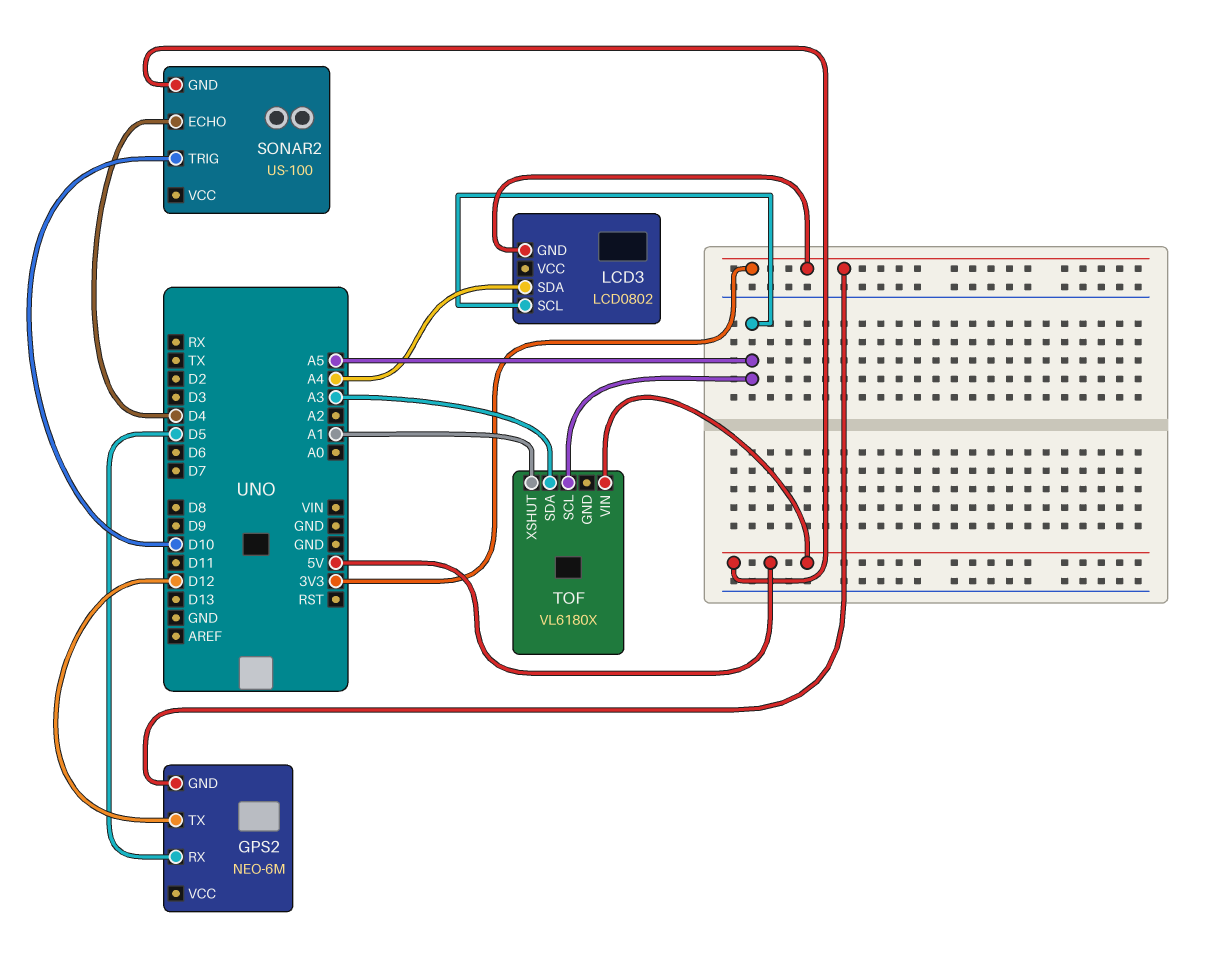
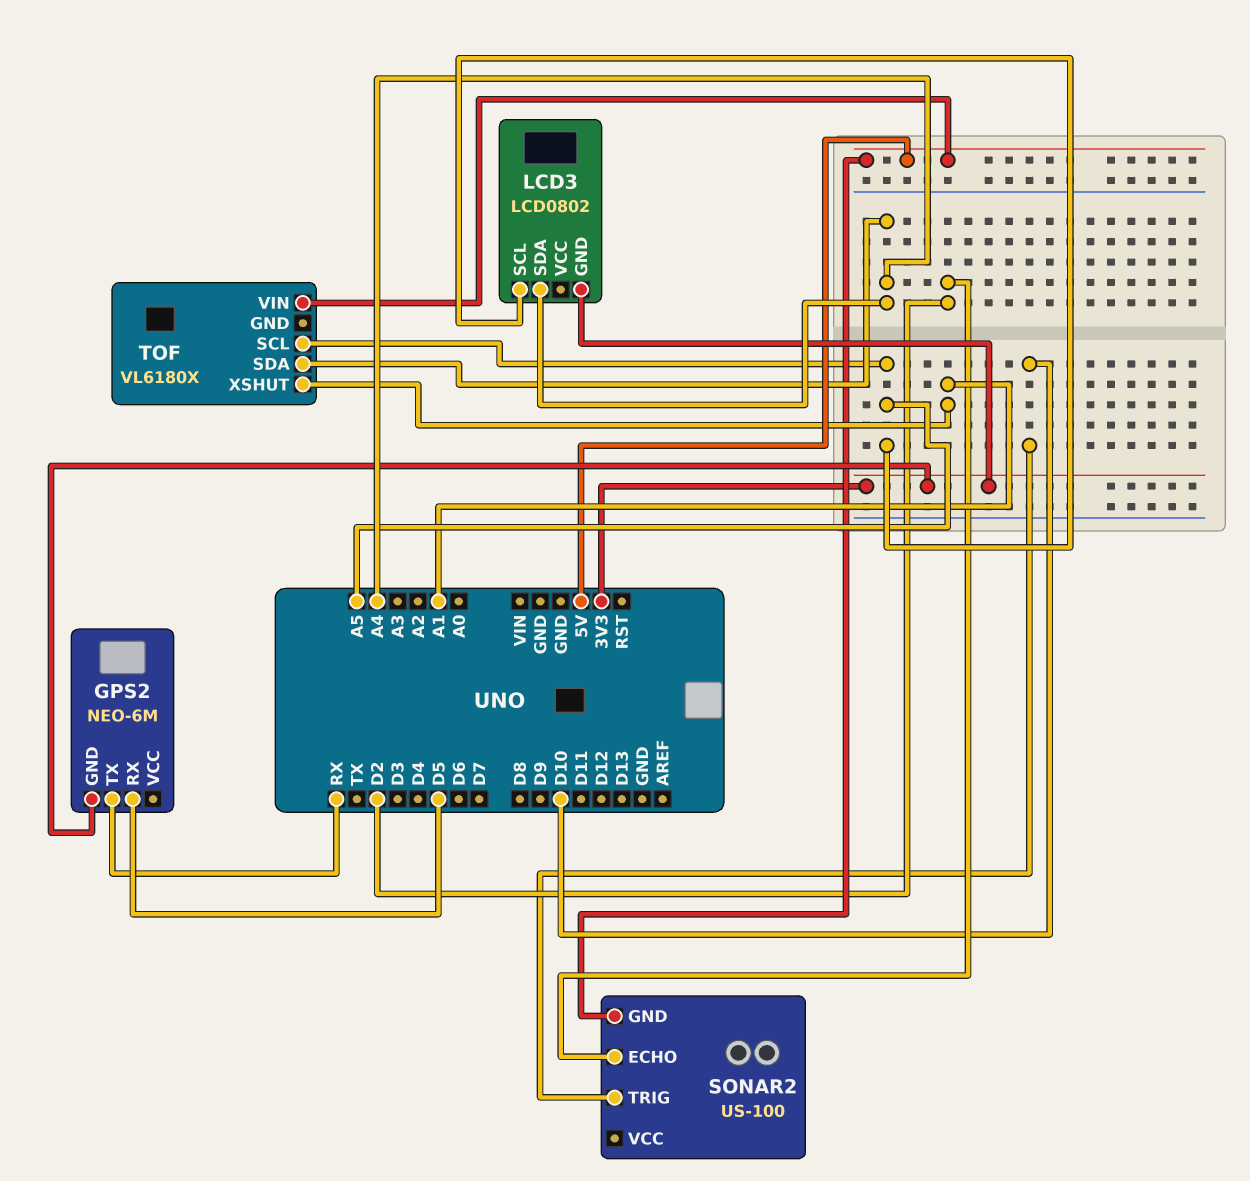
GPS2 pin TX: D12 -> RX
SONAR2 pin ECHO: D4 -> D2
TOF pin SDA: A3 -> A4

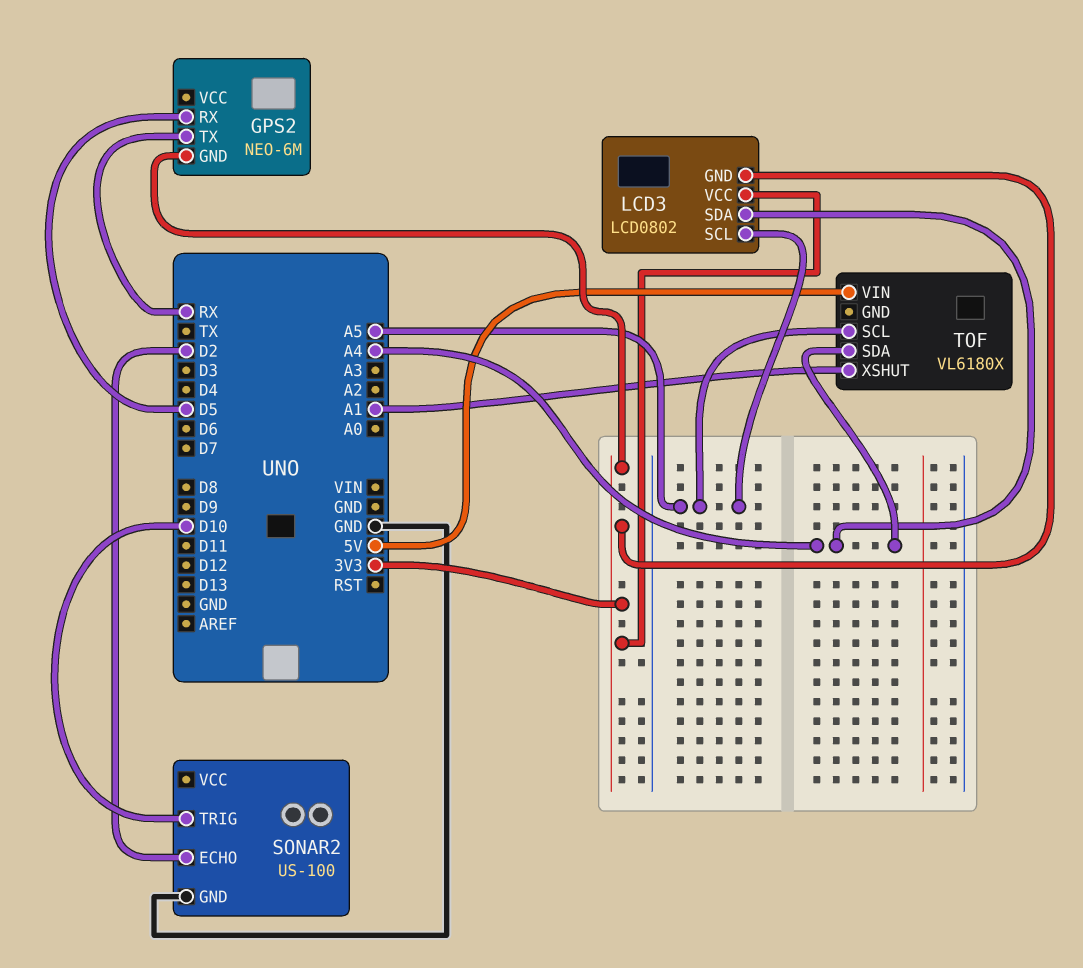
LCD3 pin VCC: none -> 3V3
SONAR2 pin GND: 5V -> GND

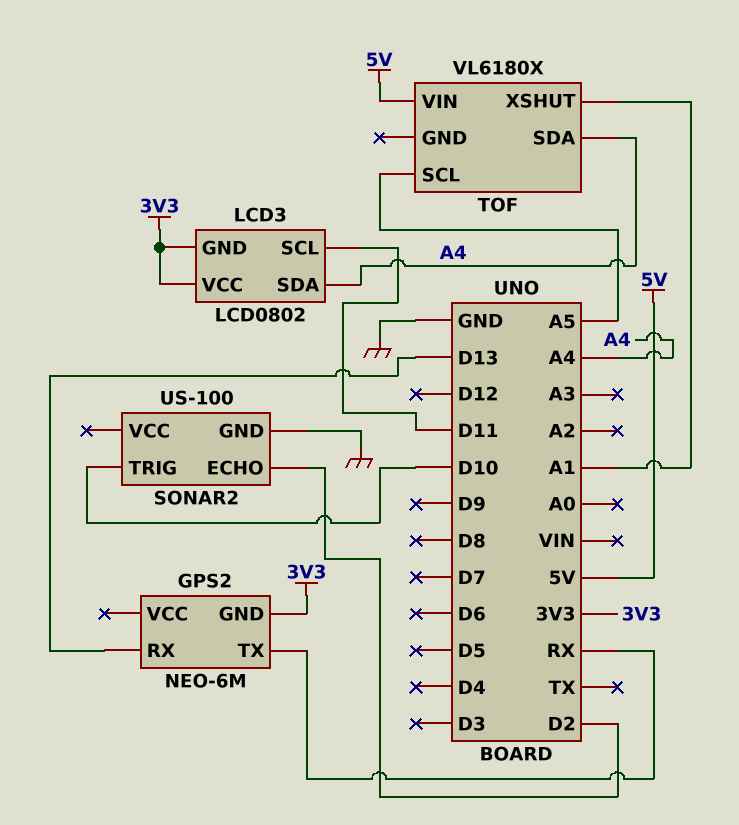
GPS2 pin RX: D5 -> D13
LCD3 pin SCL: A5 -> D11

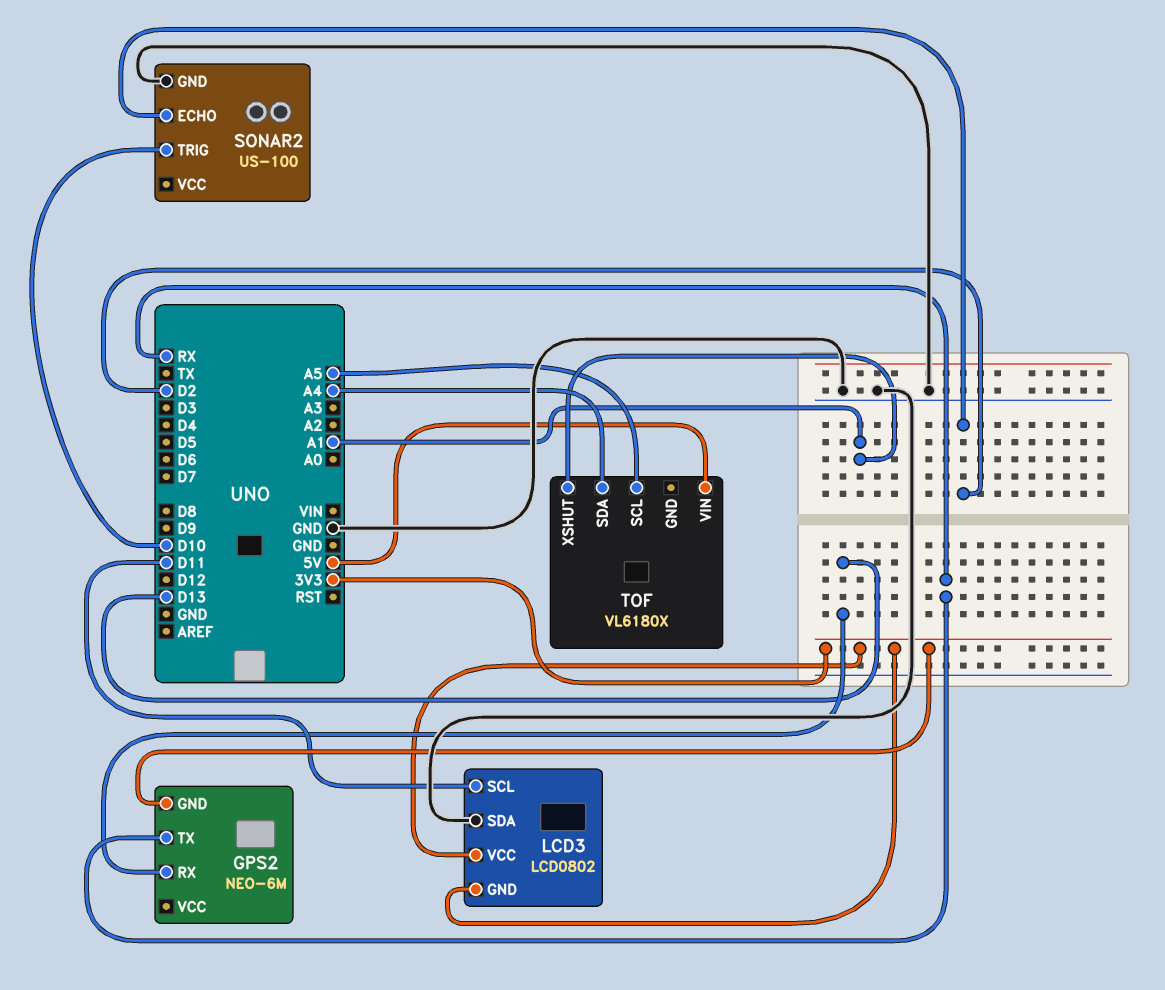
LCD3 pin SDA: A4 -> GND

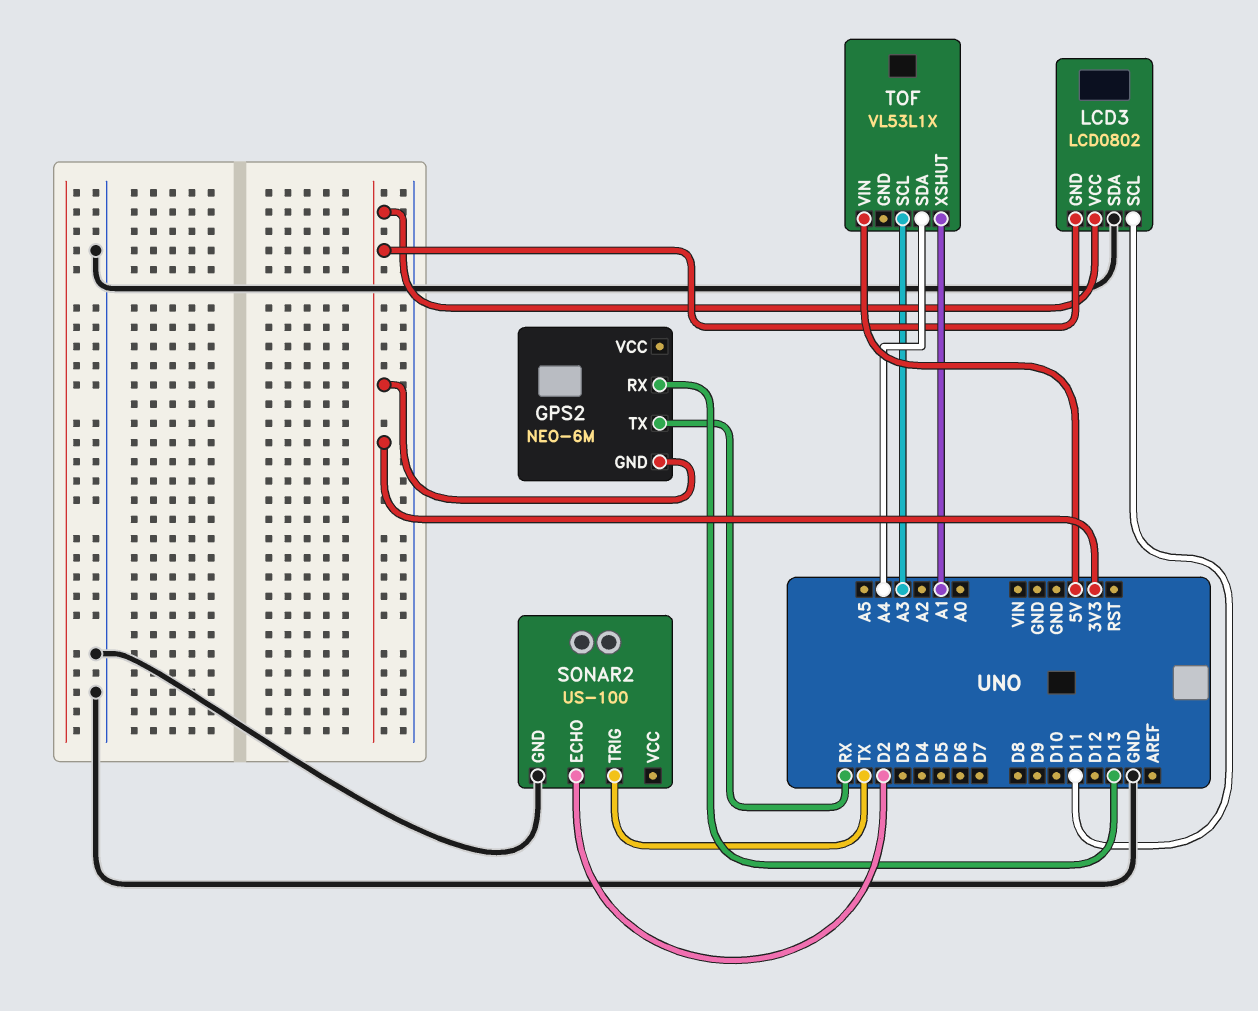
SONAR2 pin TRIG: D10 -> TX
TOF: VL6180X -> VL53L1X
TOF pin SCL: A5 -> A3

